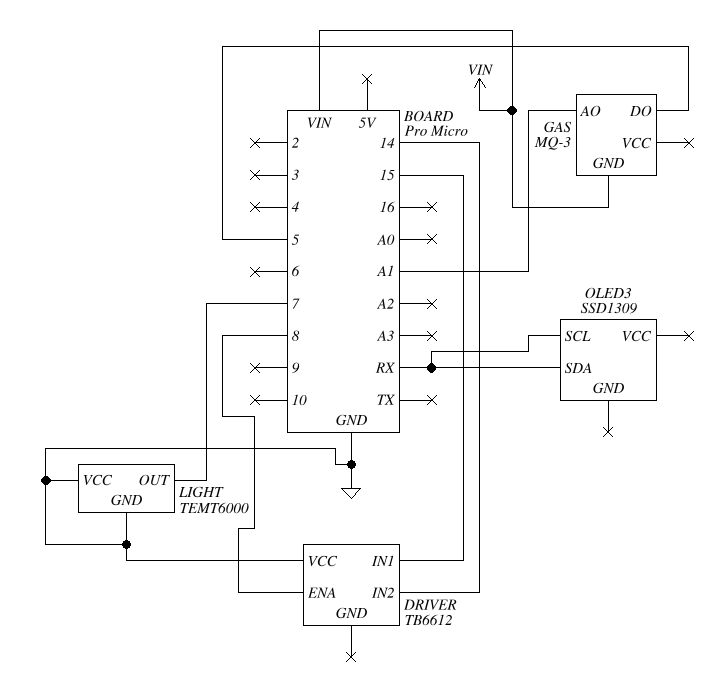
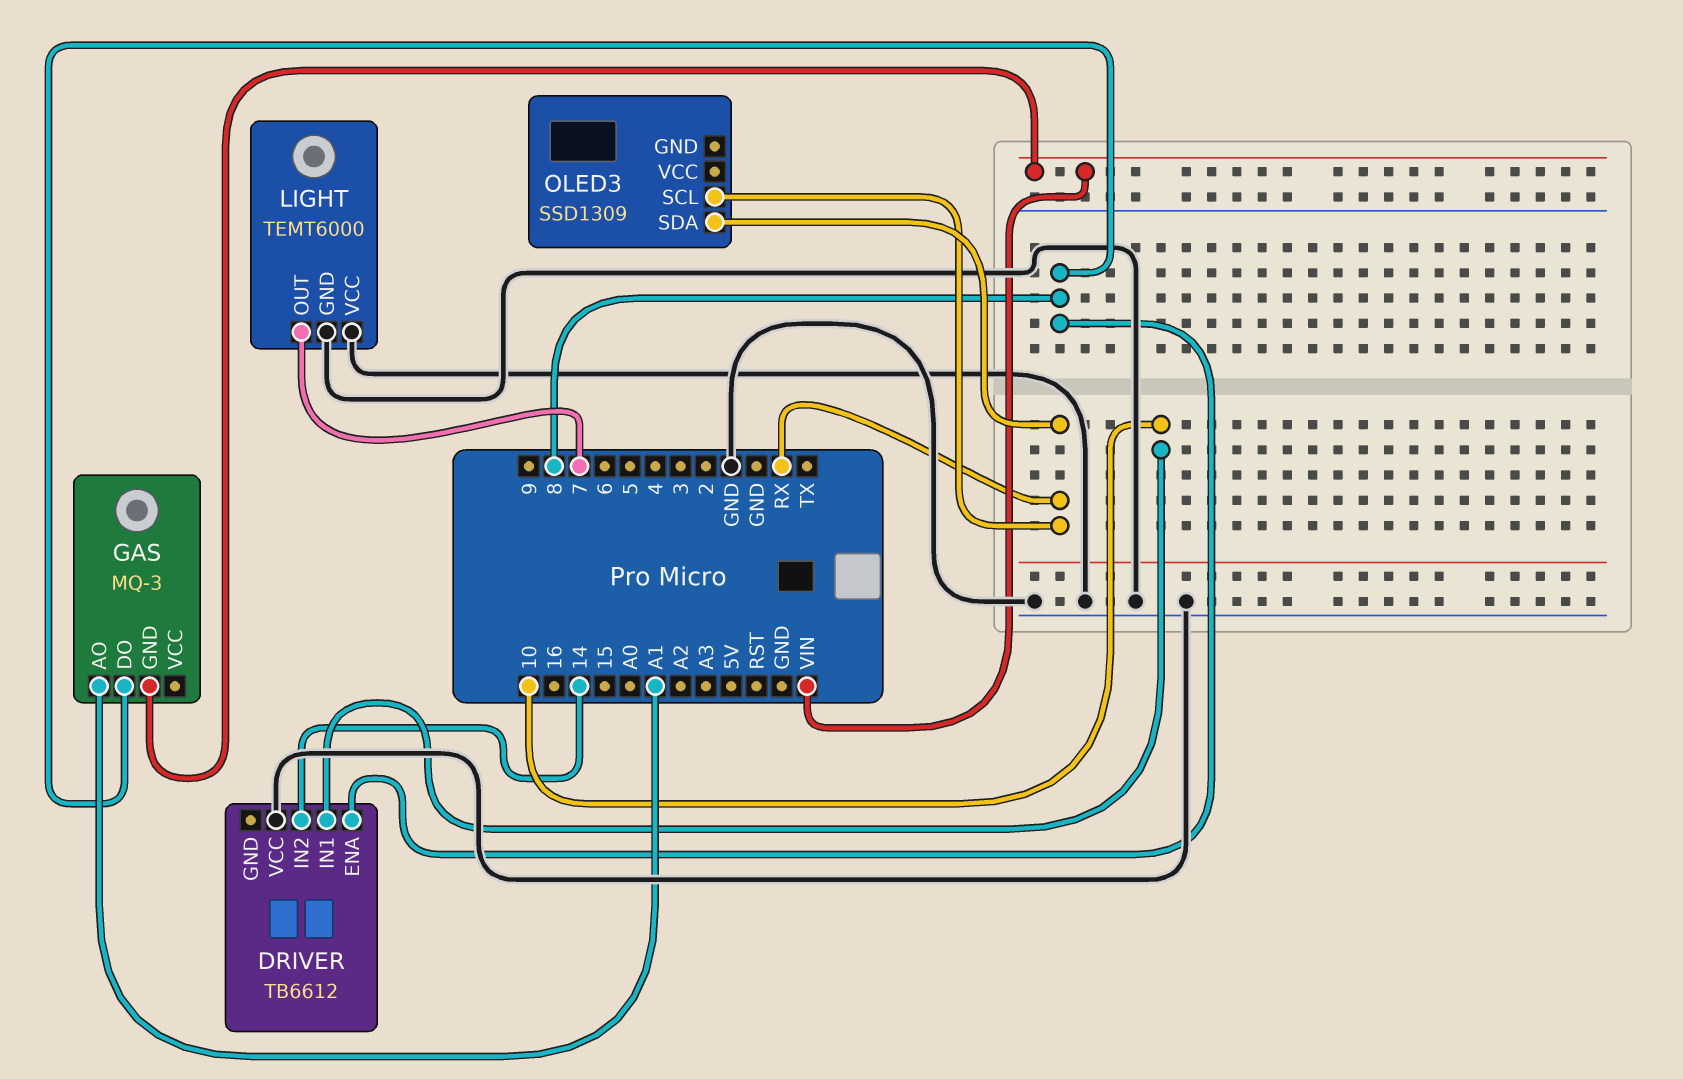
DRIVER pin IN1: 15 -> 10
GAS pin DO: 5 -> 8

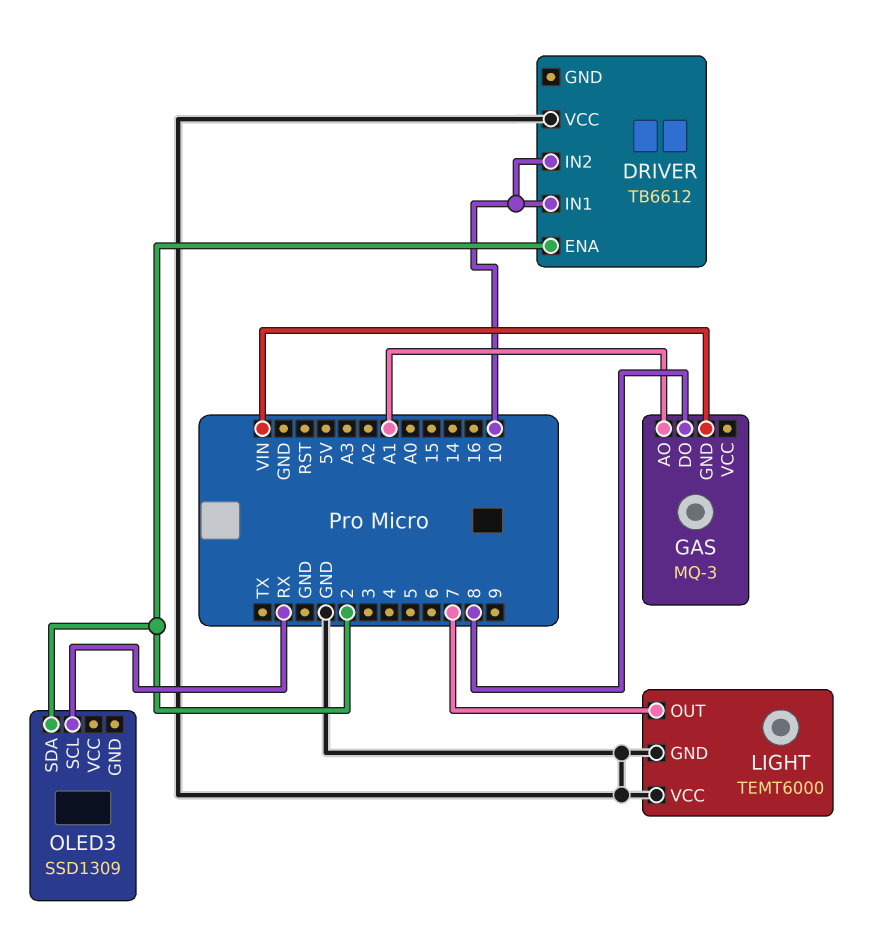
DRIVER pin ENA: 8 -> 2
DRIVER pin IN2: 14 -> 10
OLED3 pin SDA: RX -> 2

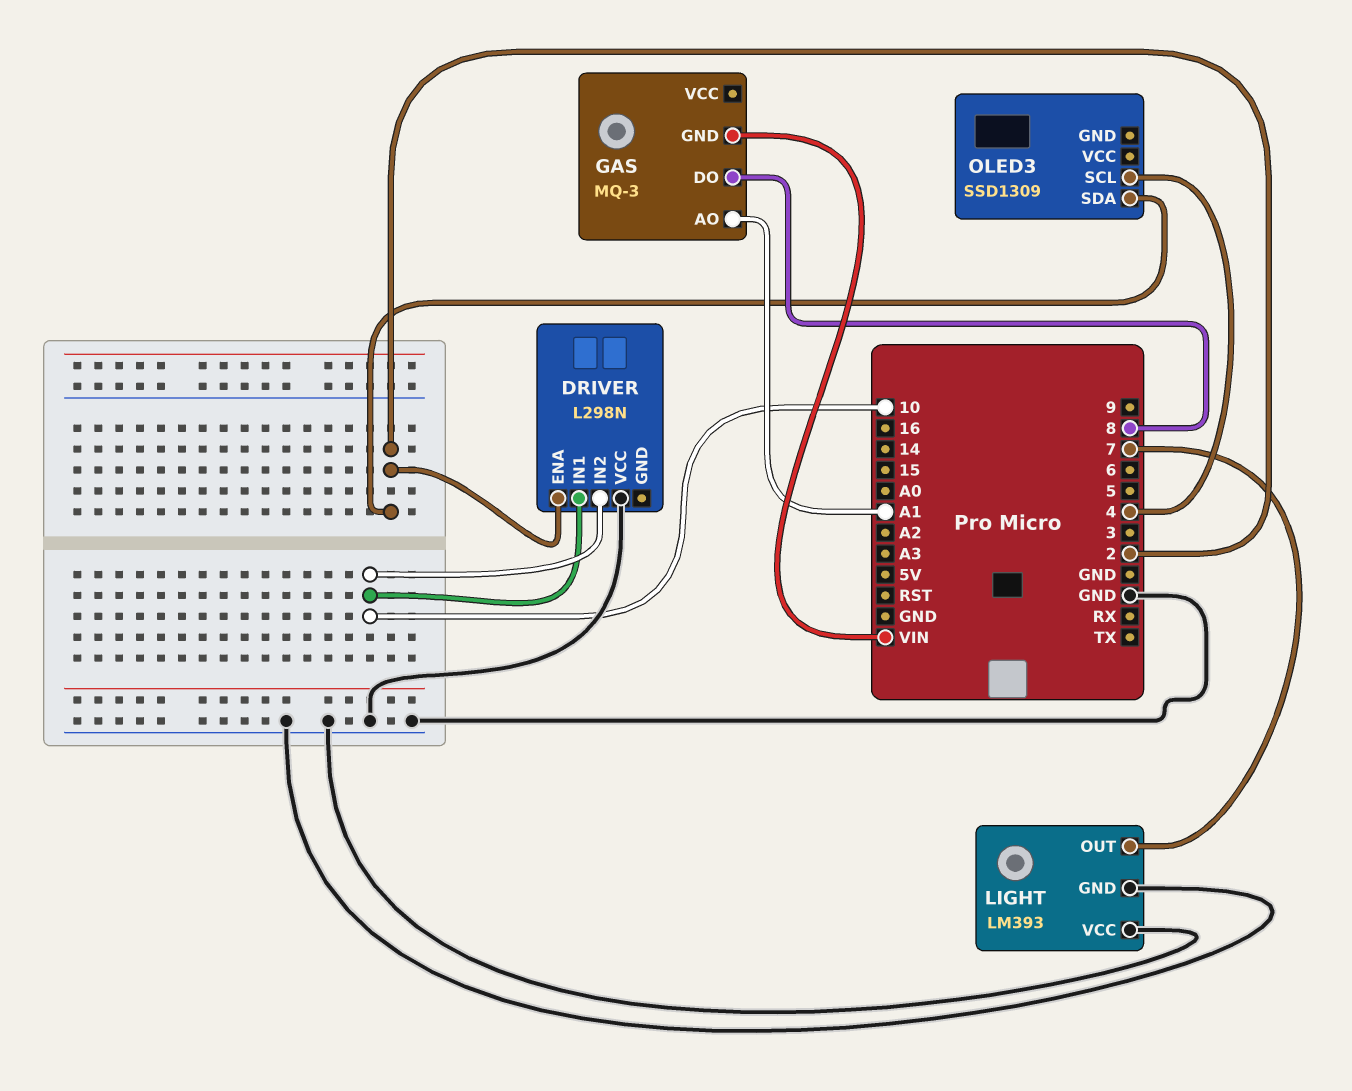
DRIVER: TB6612 -> L298N
LIGHT: TEMT6000 -> LM393
OLED3 pin SCL: RX -> 4

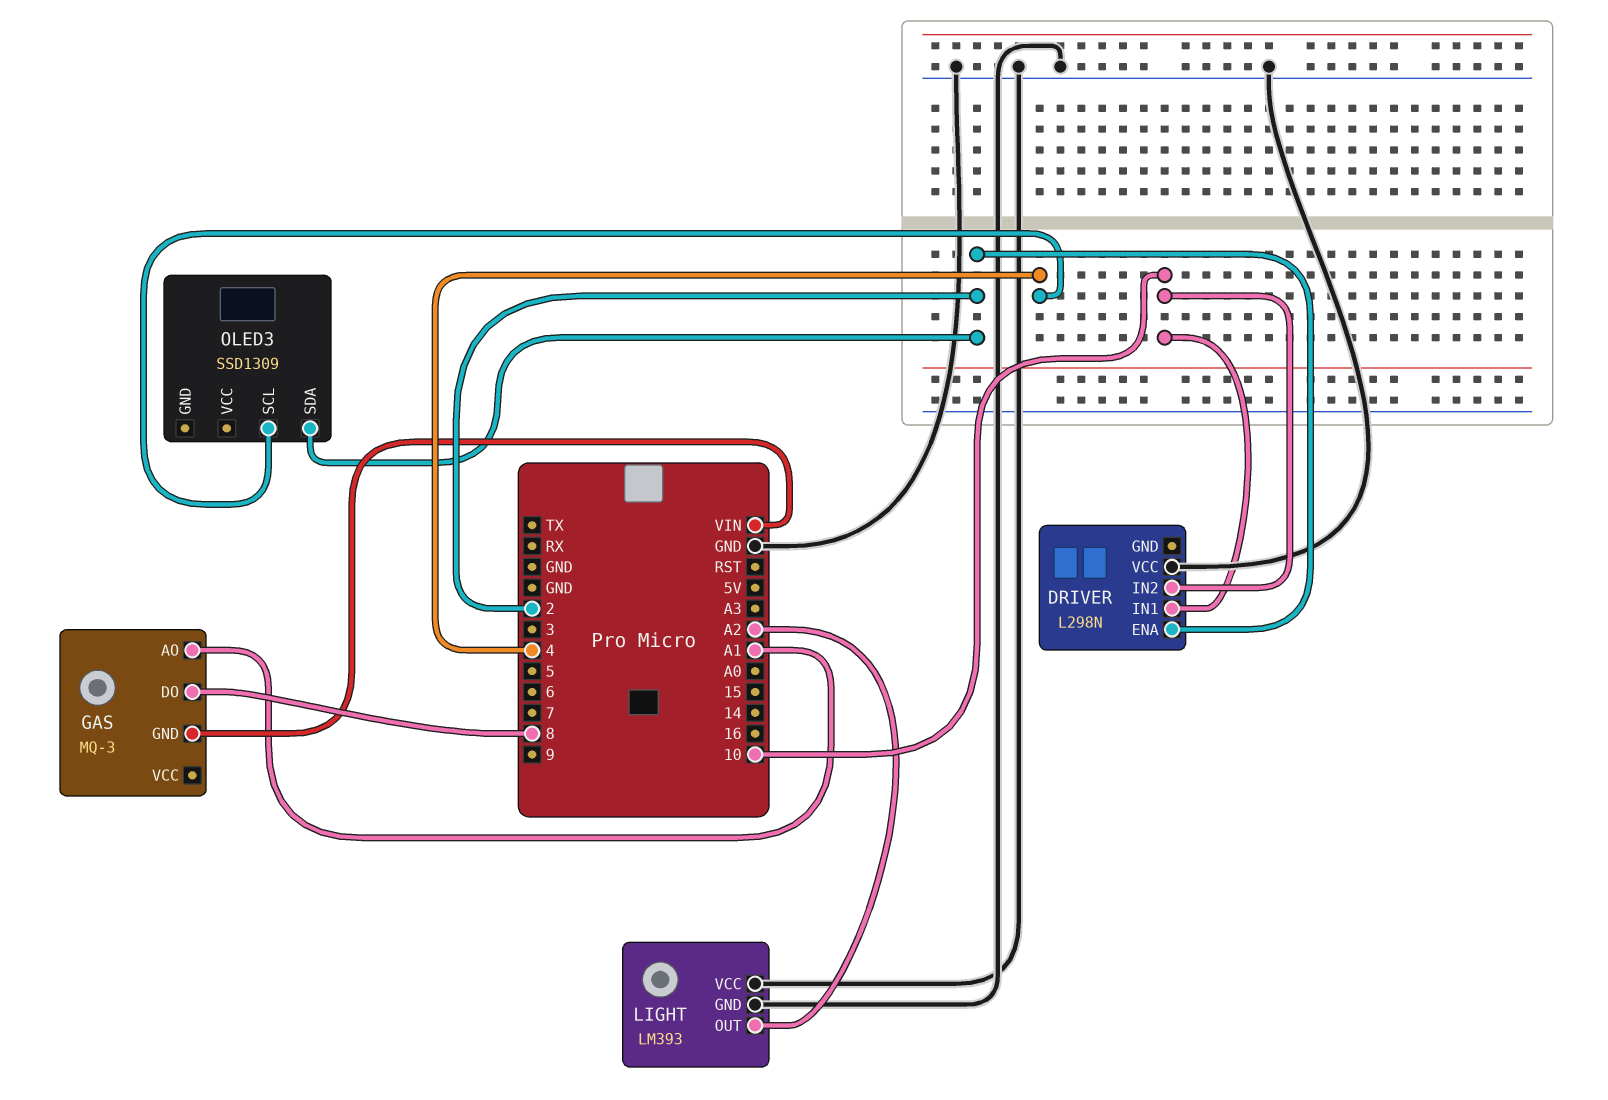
LIGHT pin OUT: 7 -> A2

